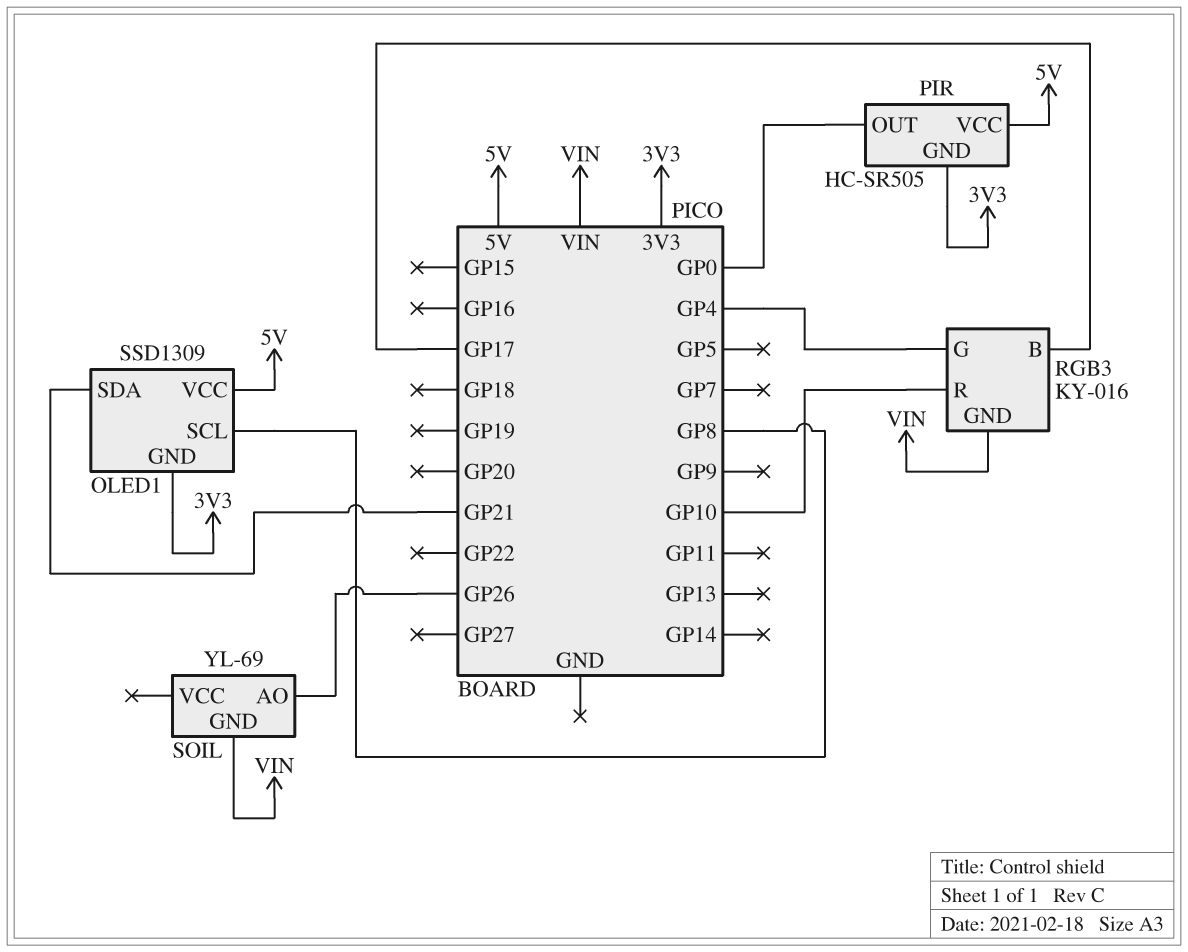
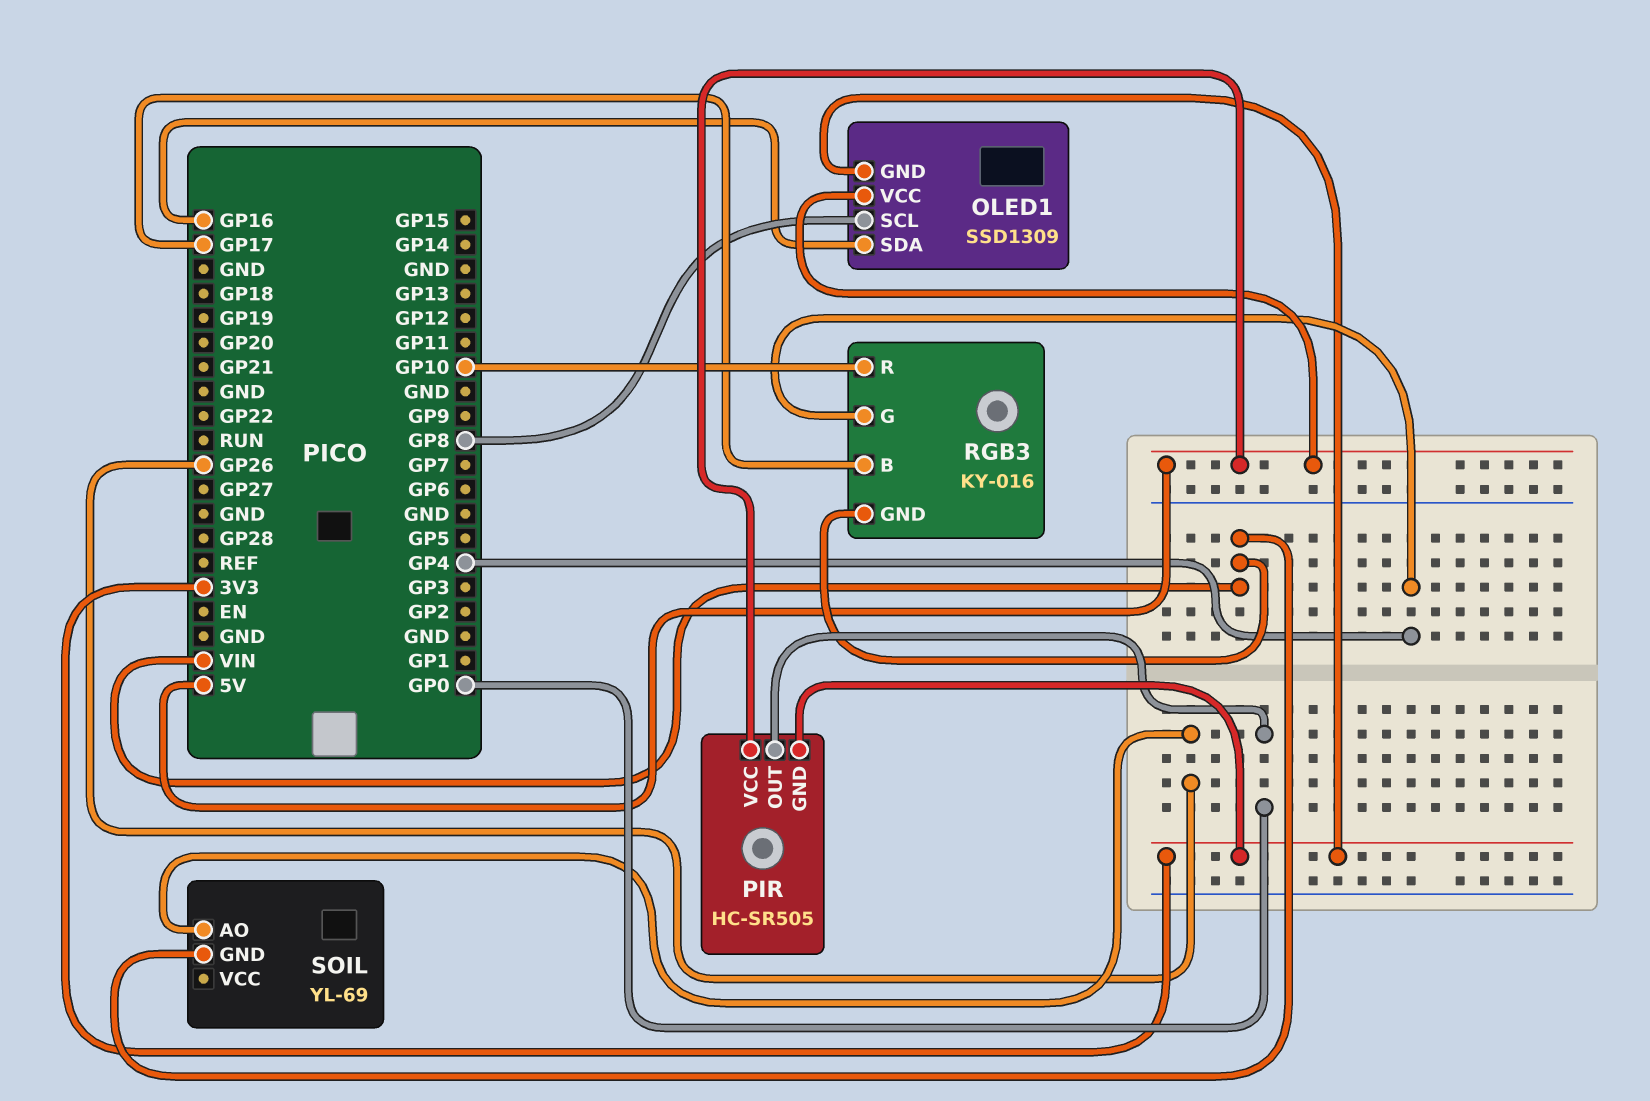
OLED1 pin SDA: GP21 -> GP16

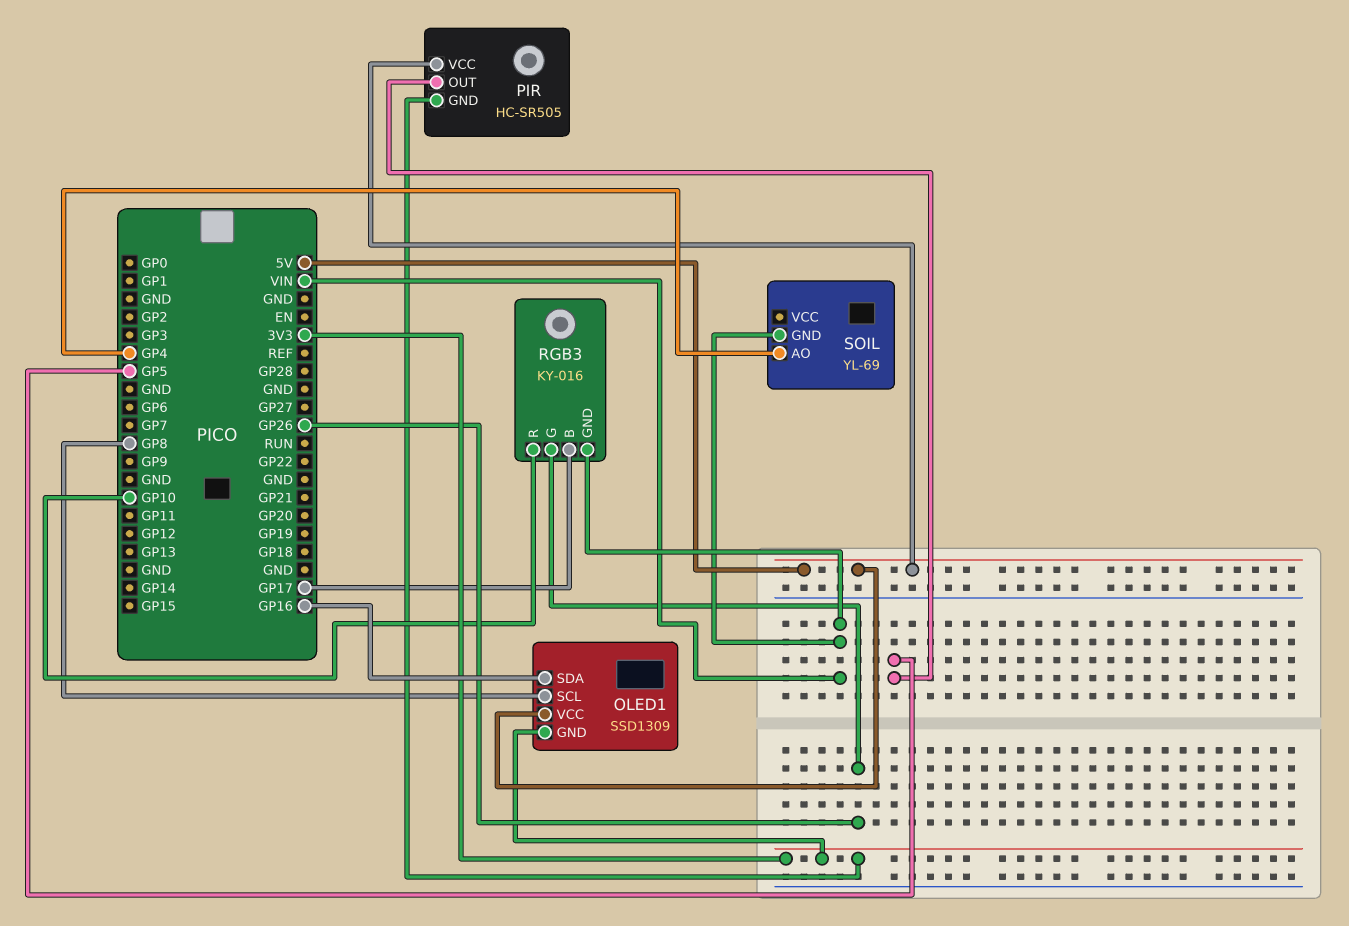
PIR pin OUT: GP0 -> GP5
RGB3 pin G: GP4 -> GP26
SOIL pin AO: GP26 -> GP4

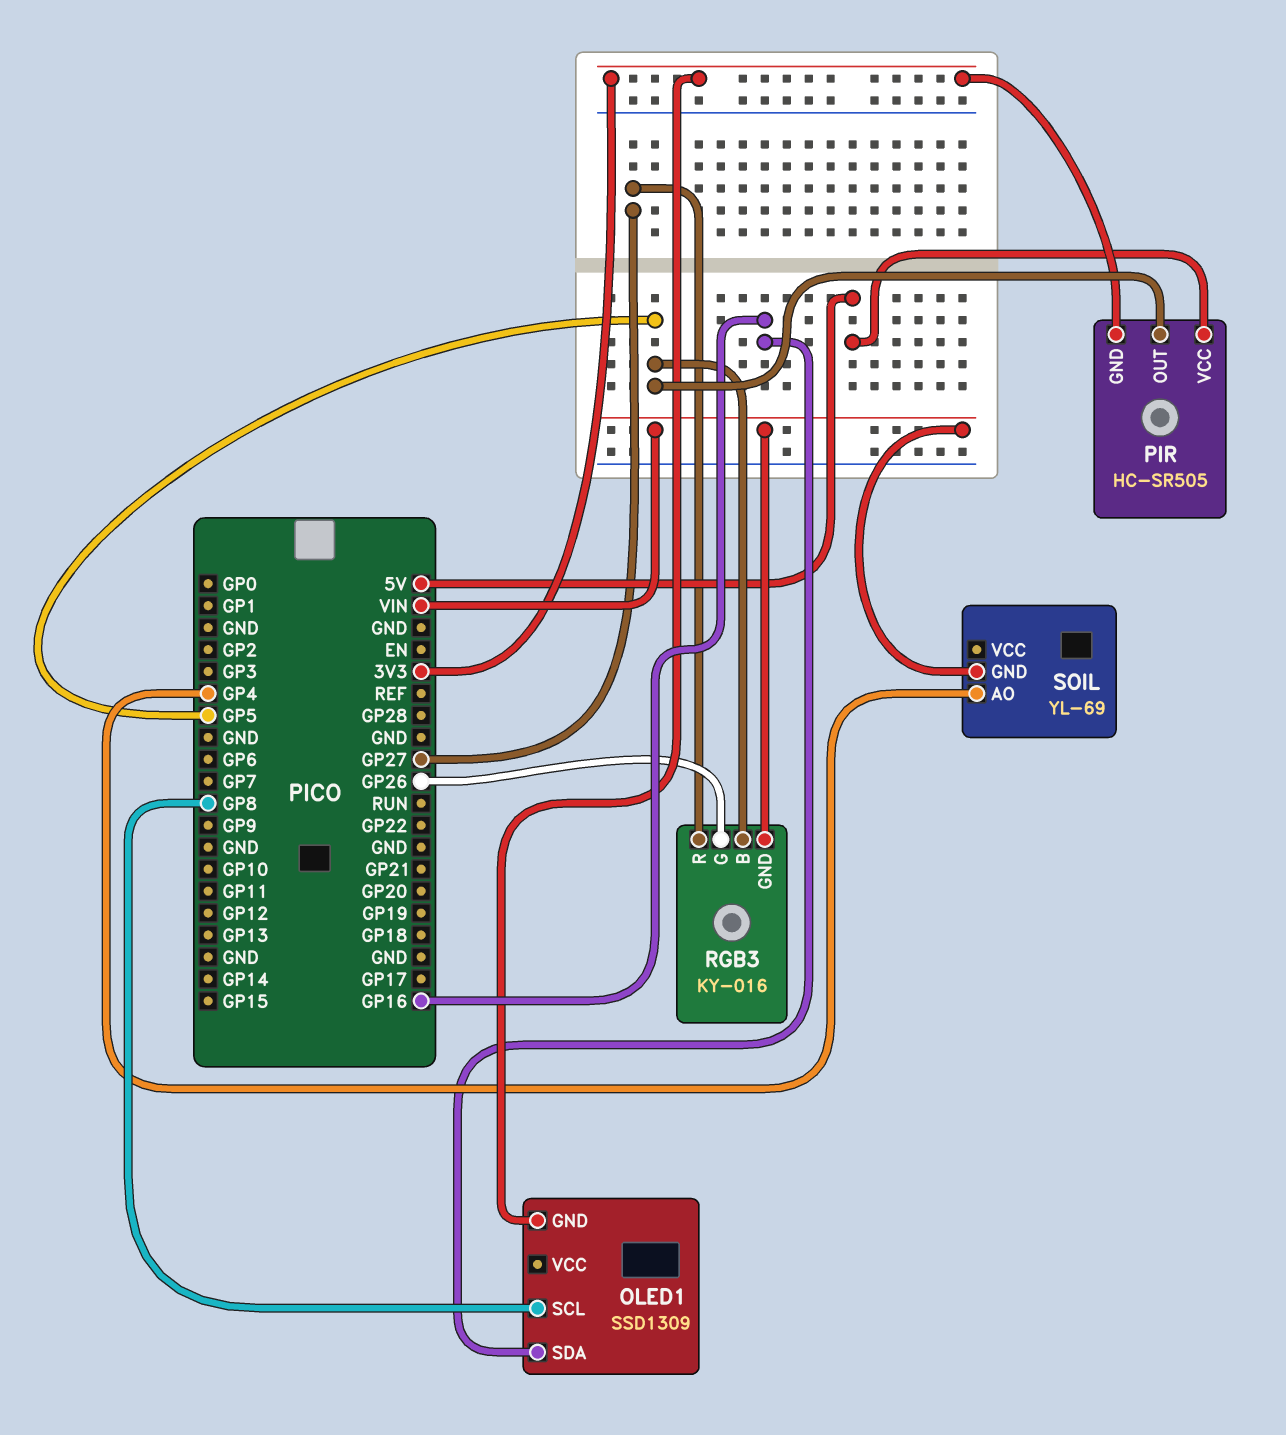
OLED1 pin VCC: 5V -> none
RGB3 pin B: GP17 -> GP5
RGB3 pin R: GP10 -> GP27

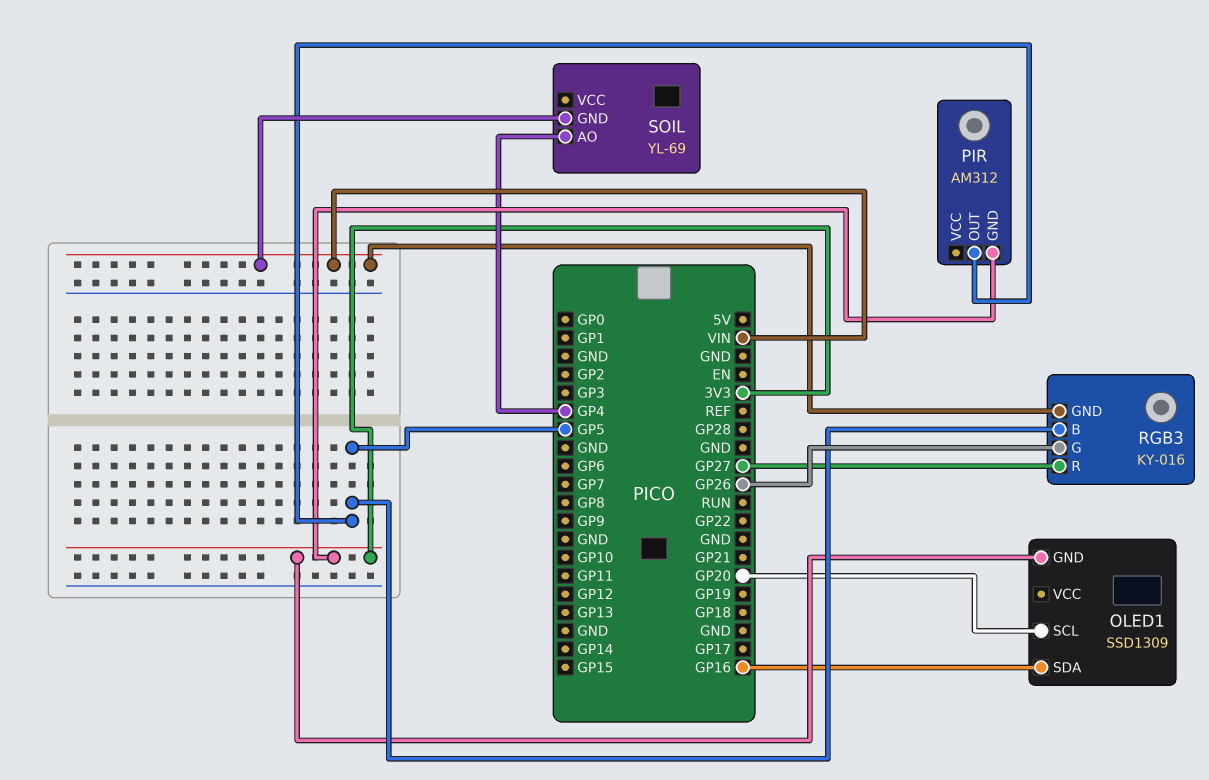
OLED1 pin SCL: GP8 -> GP20
PIR: HC-SR505 -> AM312
PIR pin VCC: 5V -> none

